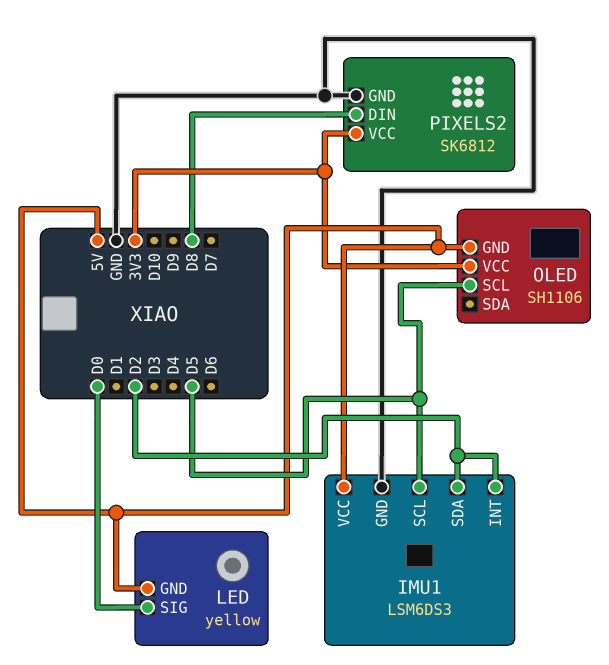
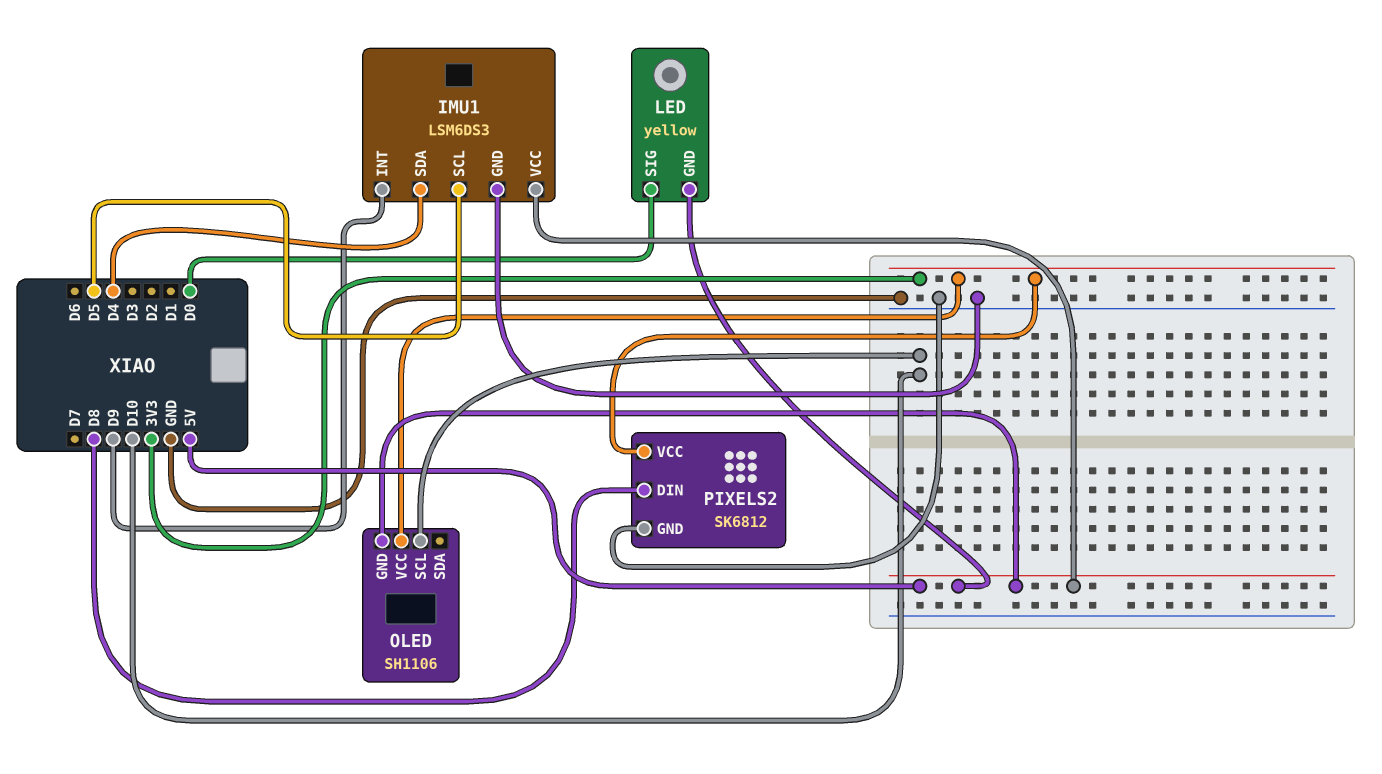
IMU1 pin INT: D2 -> D9
IMU1 pin SDA: D2 -> D4
OLED pin SCL: D5 -> D10

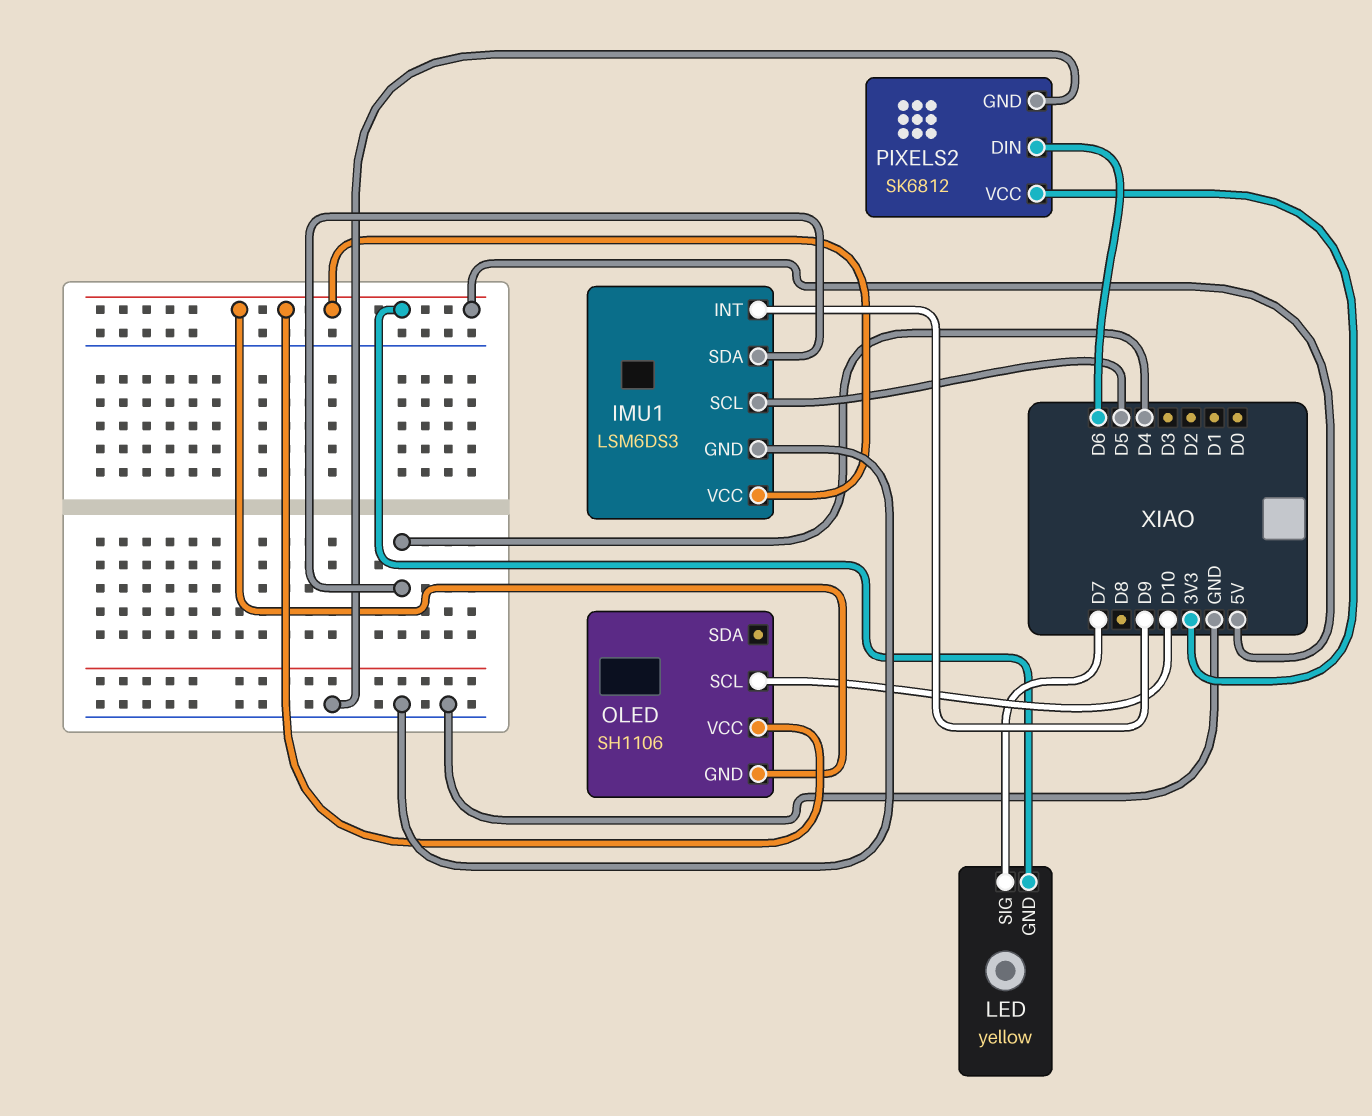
LED pin SIG: D0 -> D7
OLED pin VCC: 3V3 -> 5V
PIXELS2 pin DIN: D8 -> D6

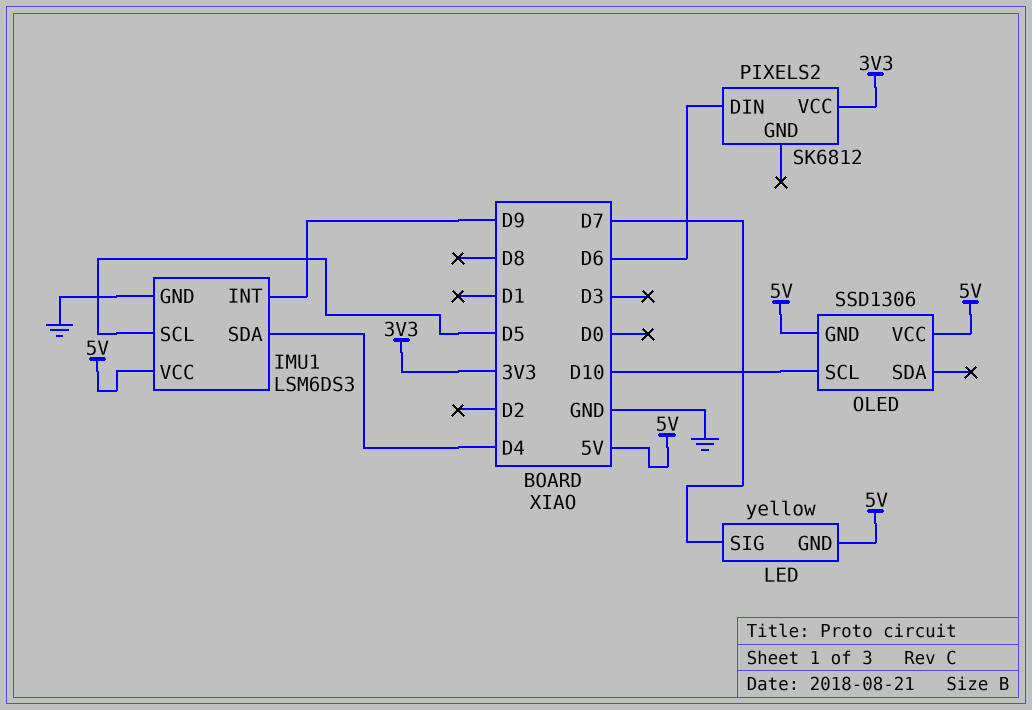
OLED: SH1106 -> SSD1306
PIXELS2 pin GND: GND -> none

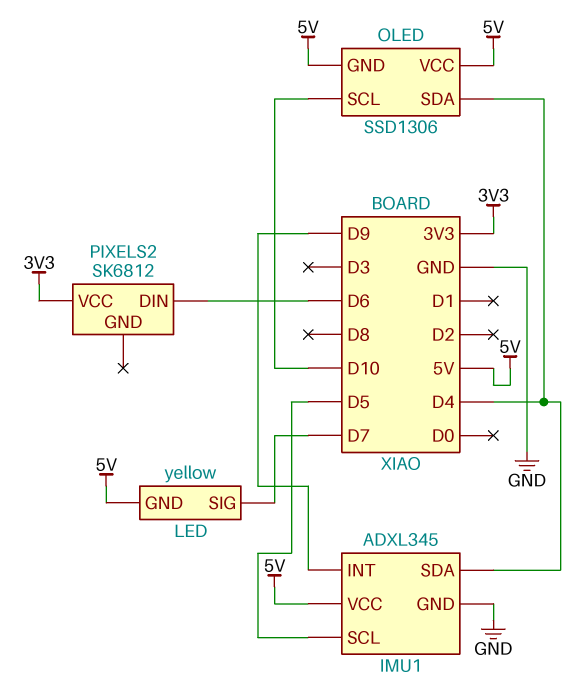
IMU1: LSM6DS3 -> ADXL345
OLED pin SDA: none -> D4

